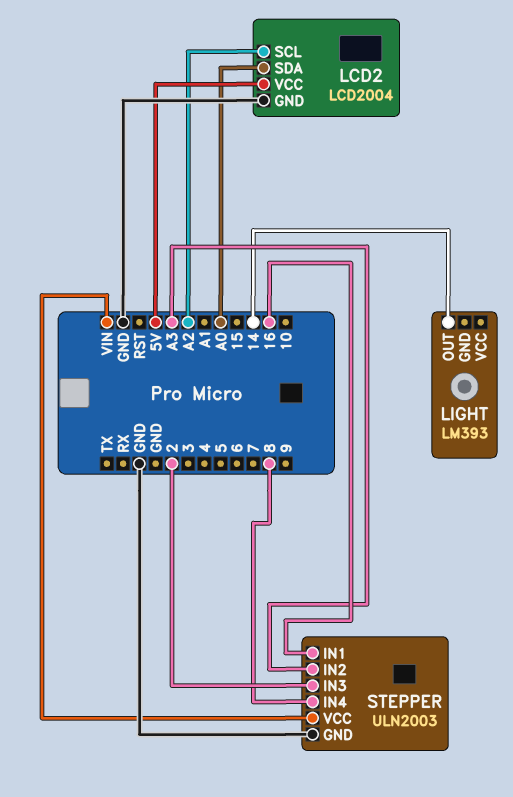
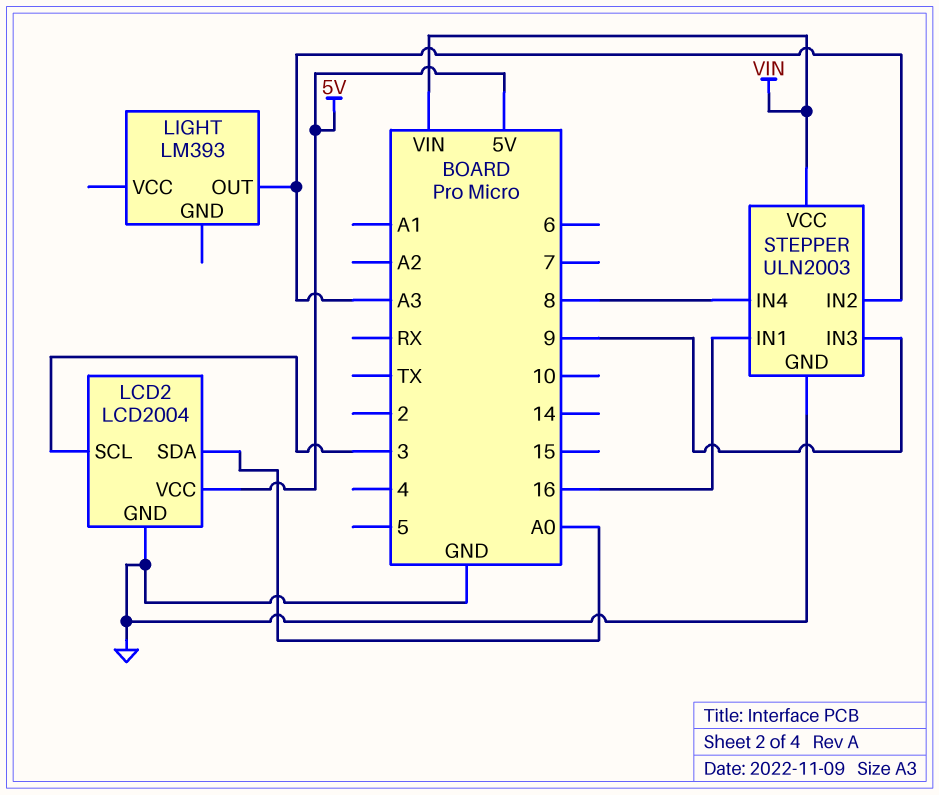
LCD2 pin SCL: A2 -> 3
LIGHT pin OUT: 14 -> A3
STEPPER pin IN3: 2 -> 9

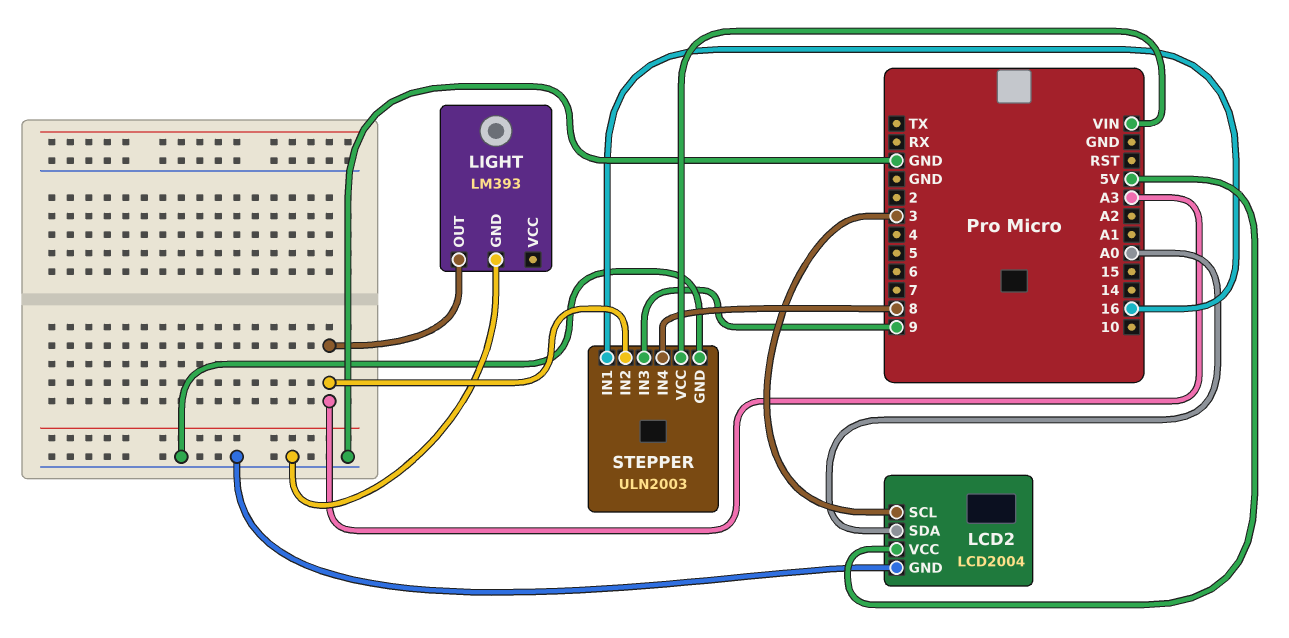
LIGHT pin GND: none -> GND

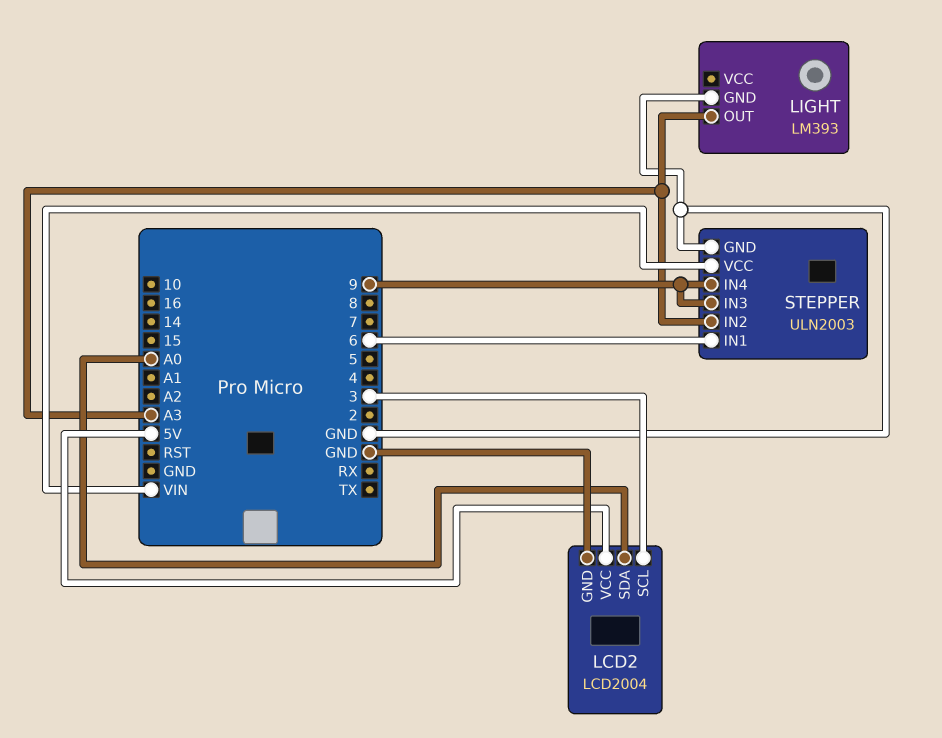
STEPPER pin IN1: 16 -> 6
STEPPER pin IN4: 8 -> 9

